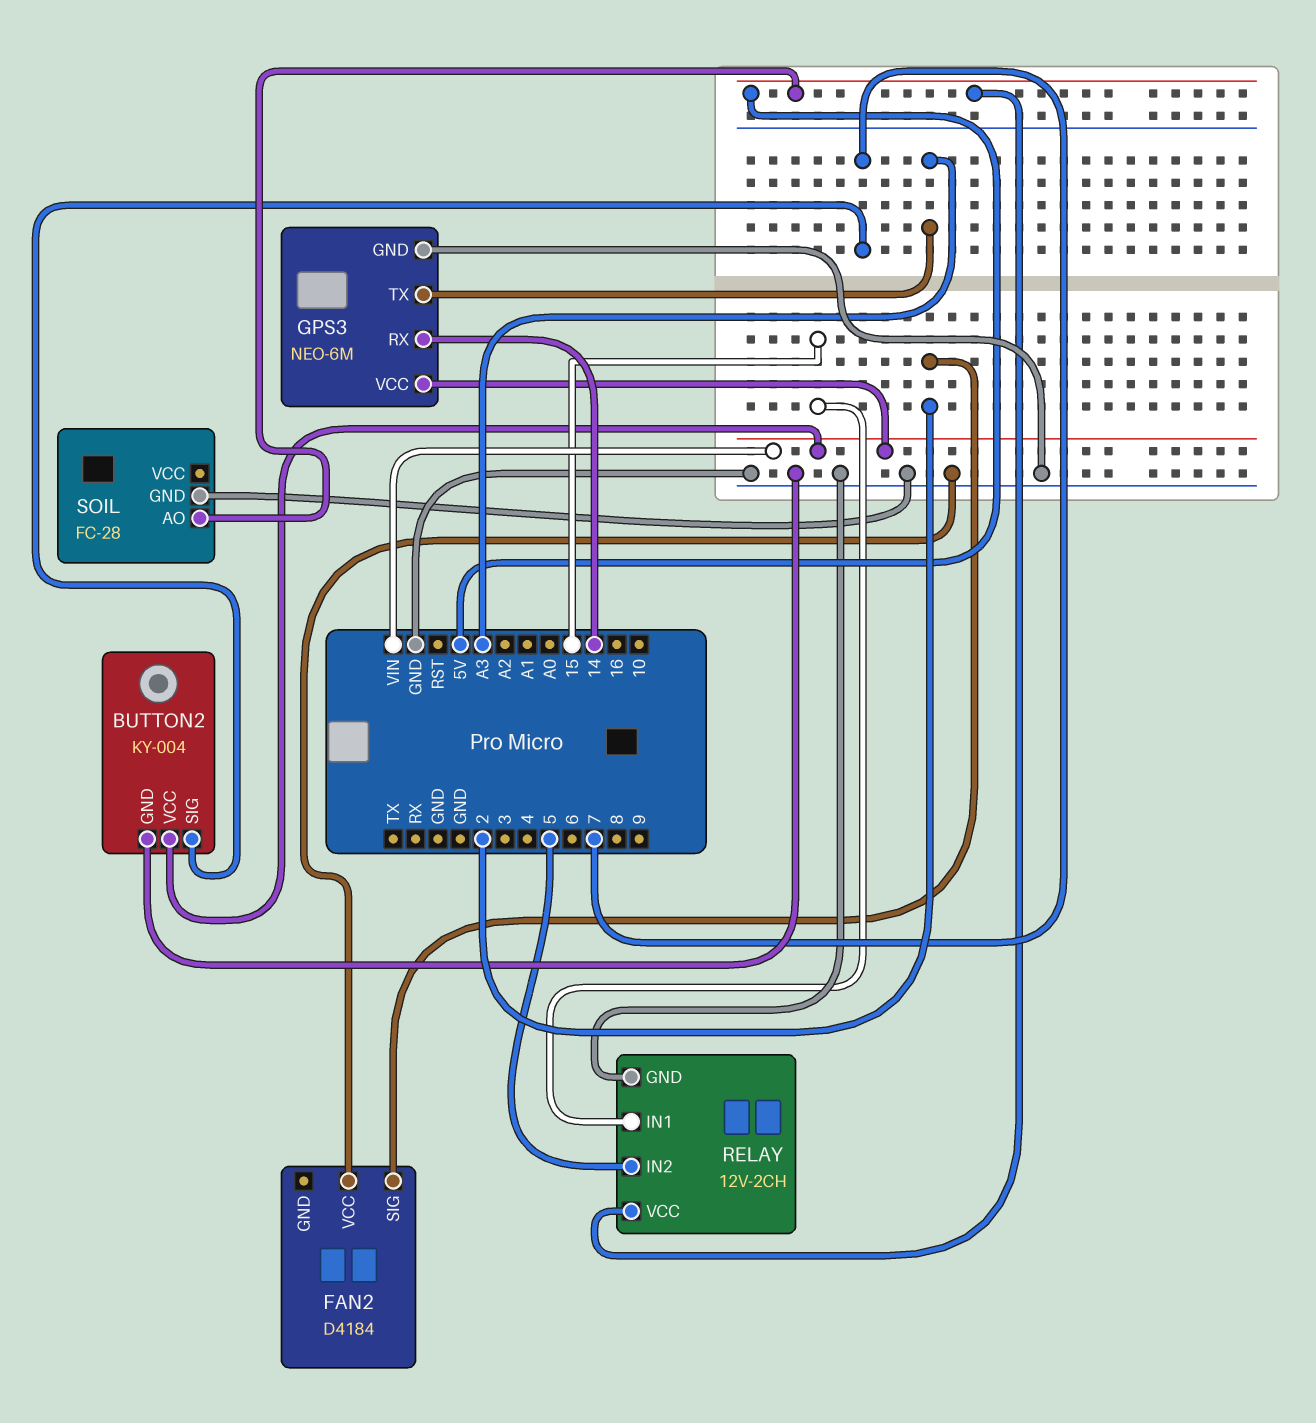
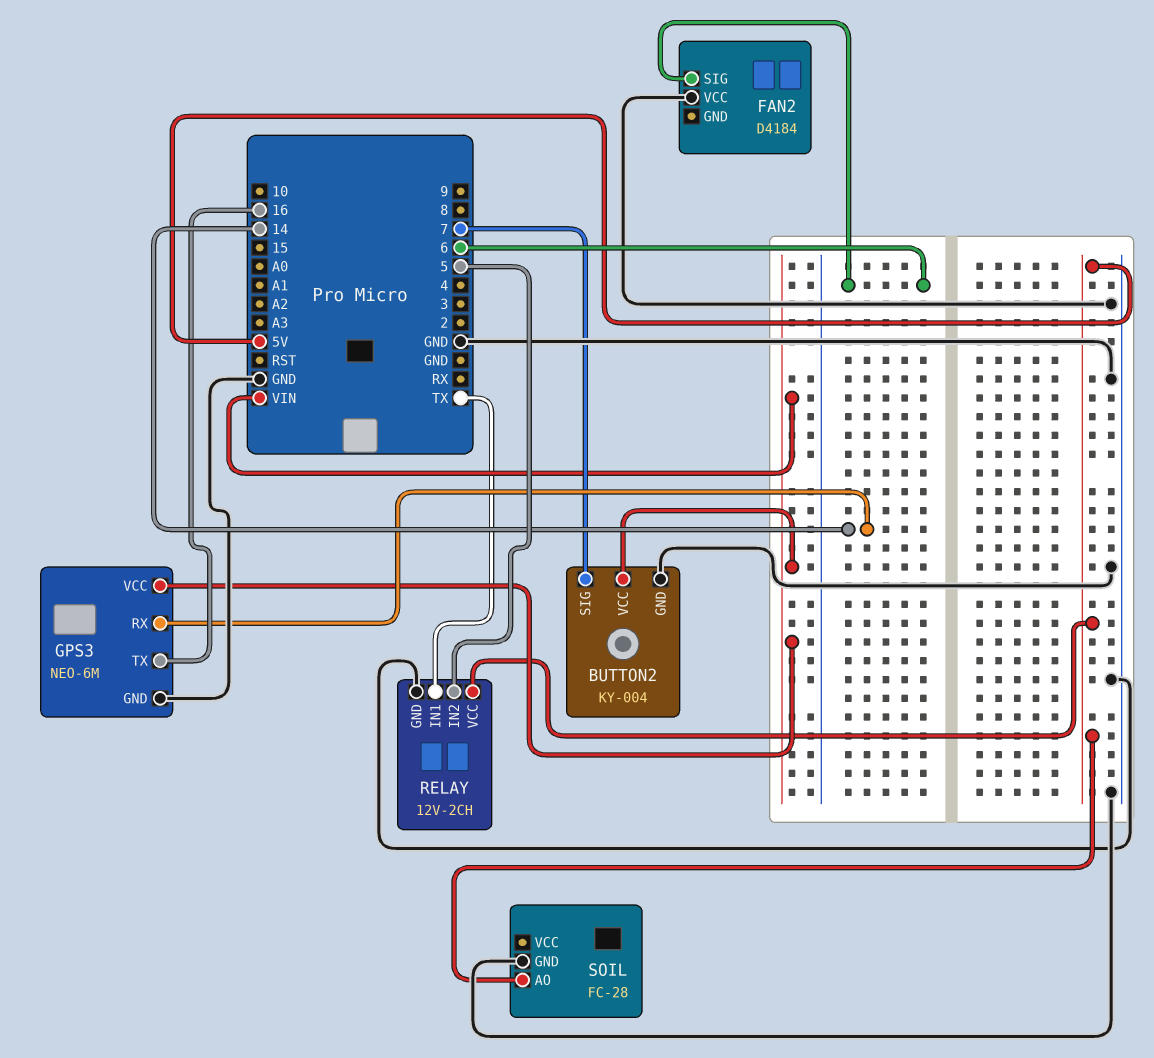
FAN2 pin SIG: 2 -> 6
GPS3 pin TX: A3 -> 16
RELAY pin IN1: 15 -> TX

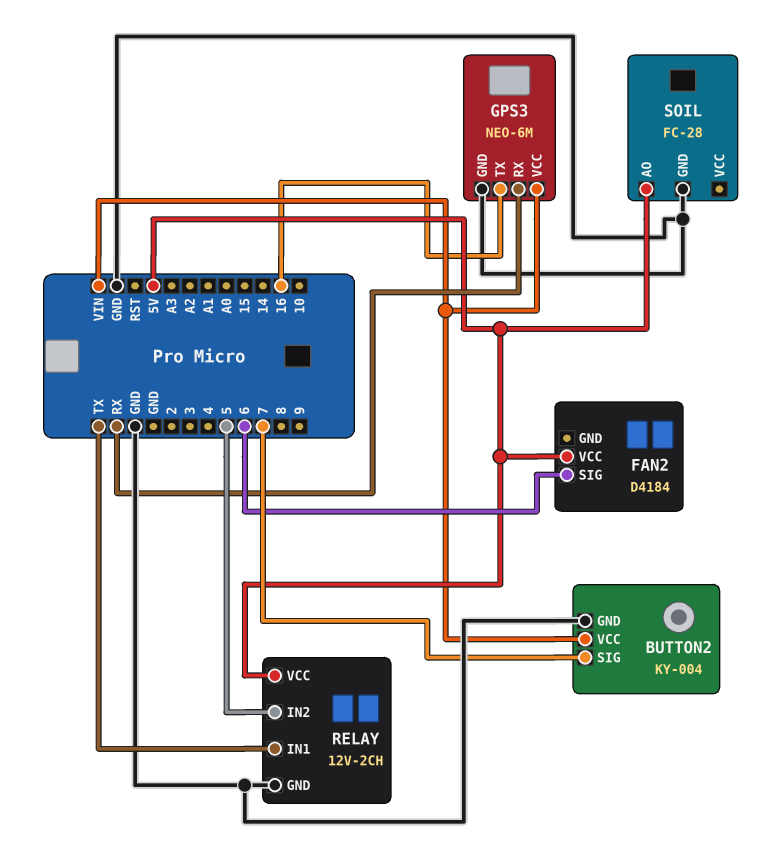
FAN2 pin VCC: GND -> 5V
GPS3 pin RX: 14 -> RX

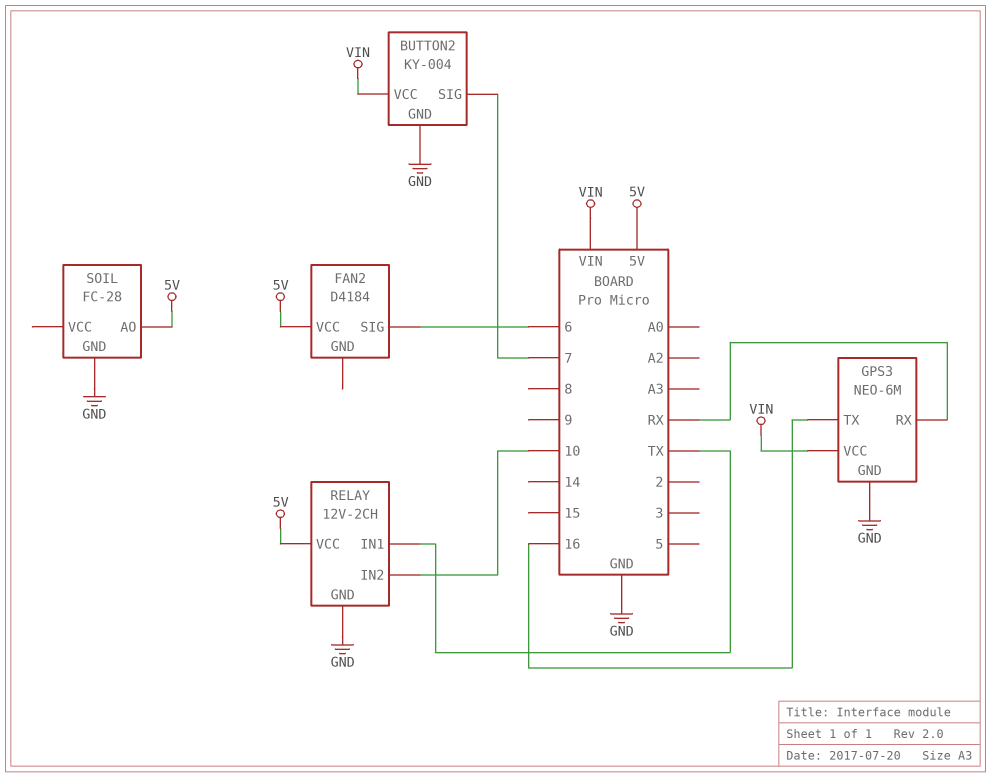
RELAY pin IN2: 5 -> 10

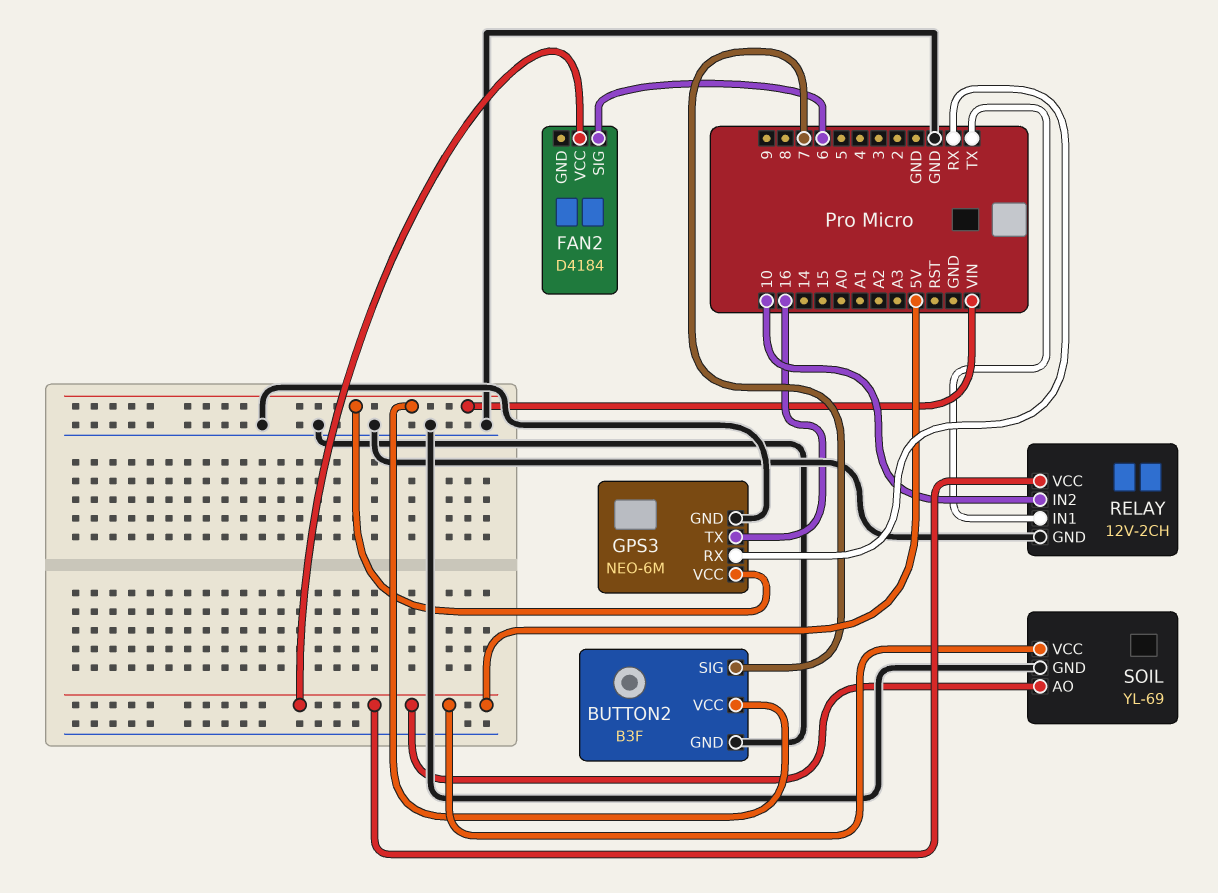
BUTTON2: KY-004 -> B3F
SOIL: FC-28 -> YL-69
SOIL pin VCC: none -> 5V

